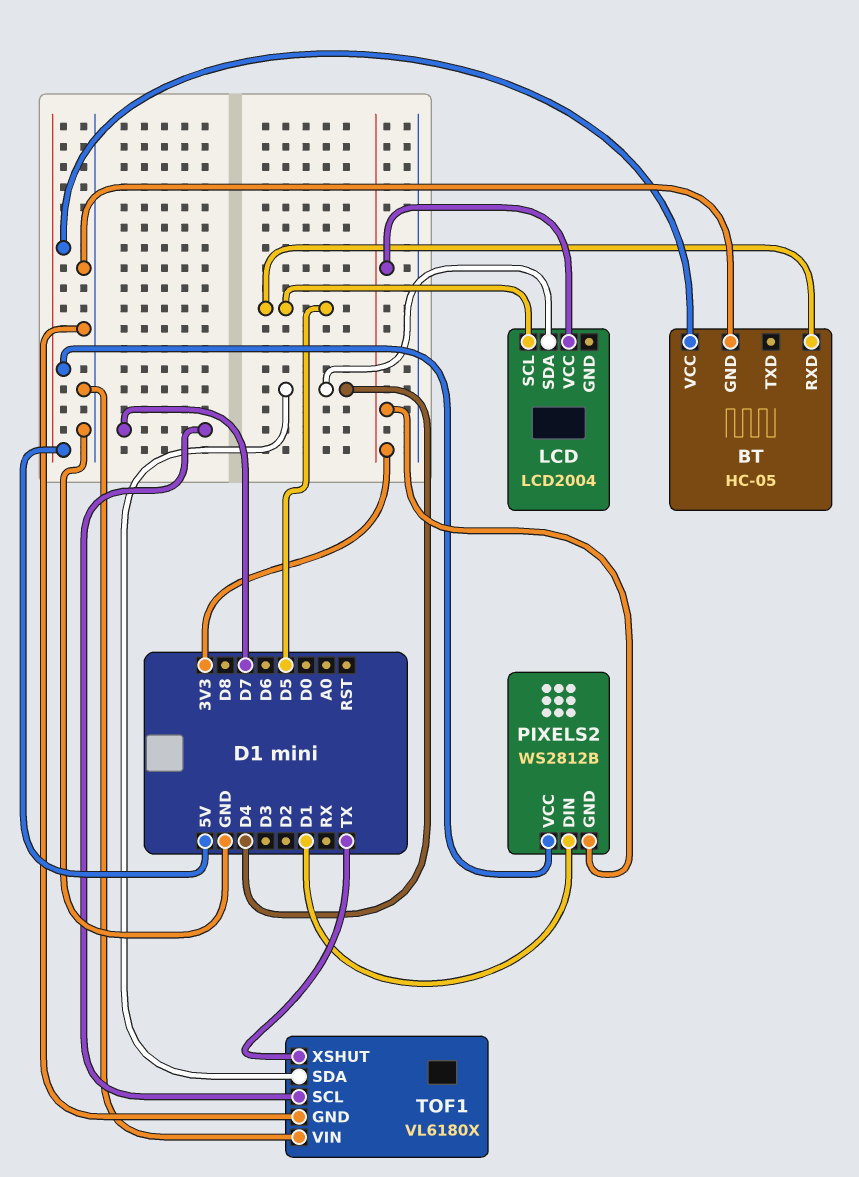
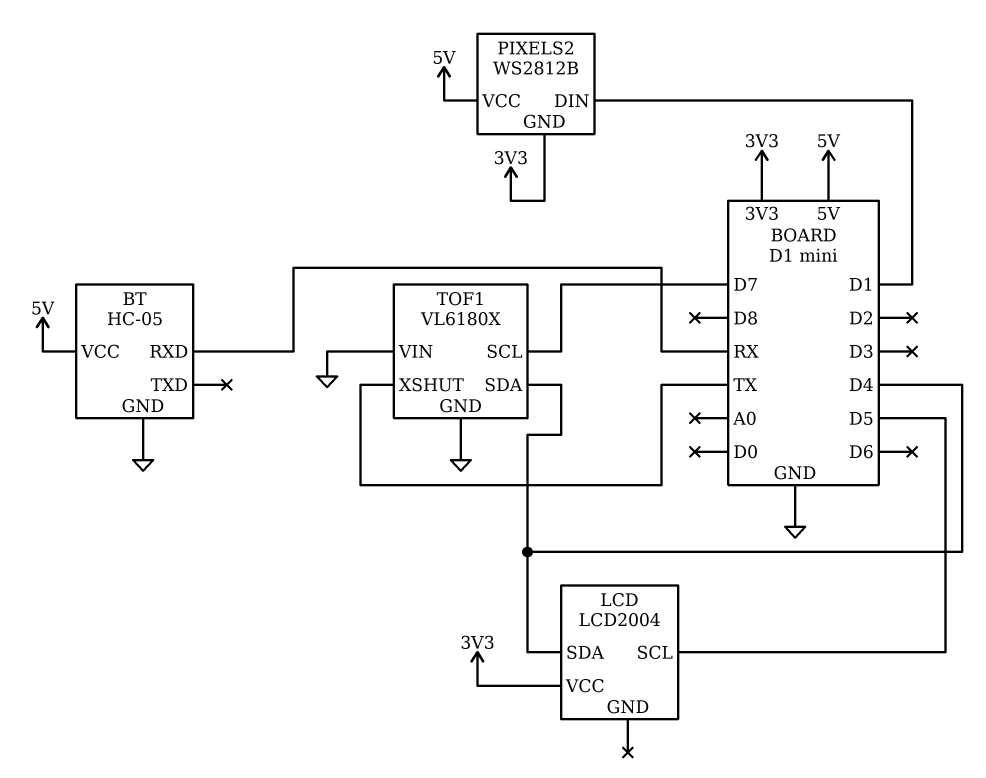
BT pin RXD: D5 -> RX

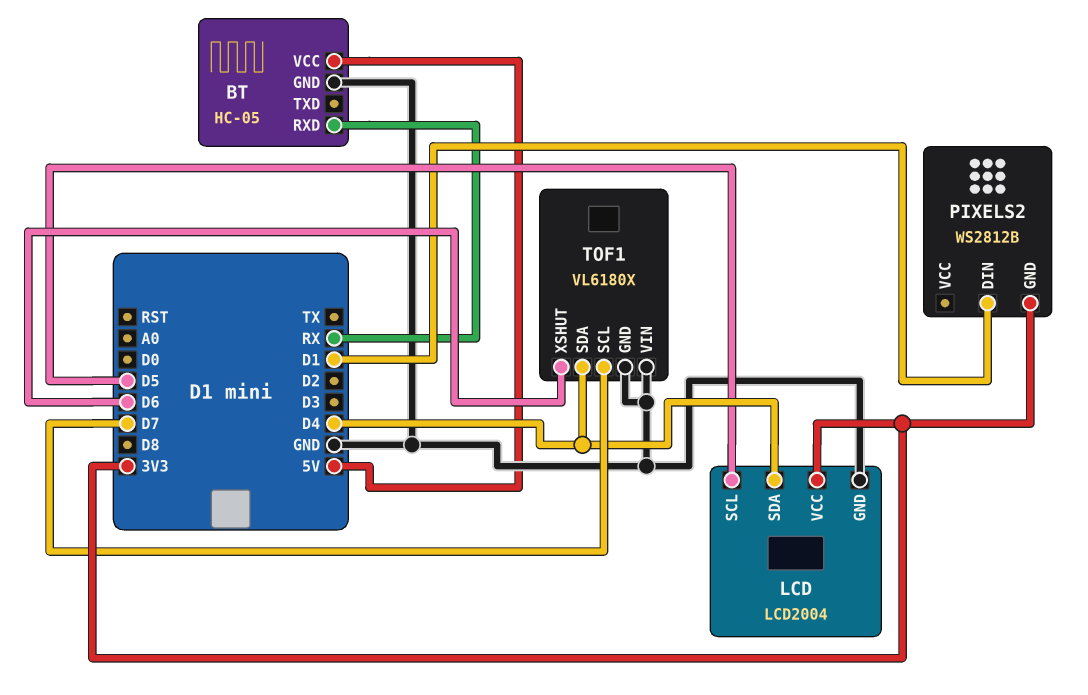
LCD pin GND: none -> GND
PIXELS2 pin VCC: 5V -> none
TOF1 pin XSHUT: TX -> D6

